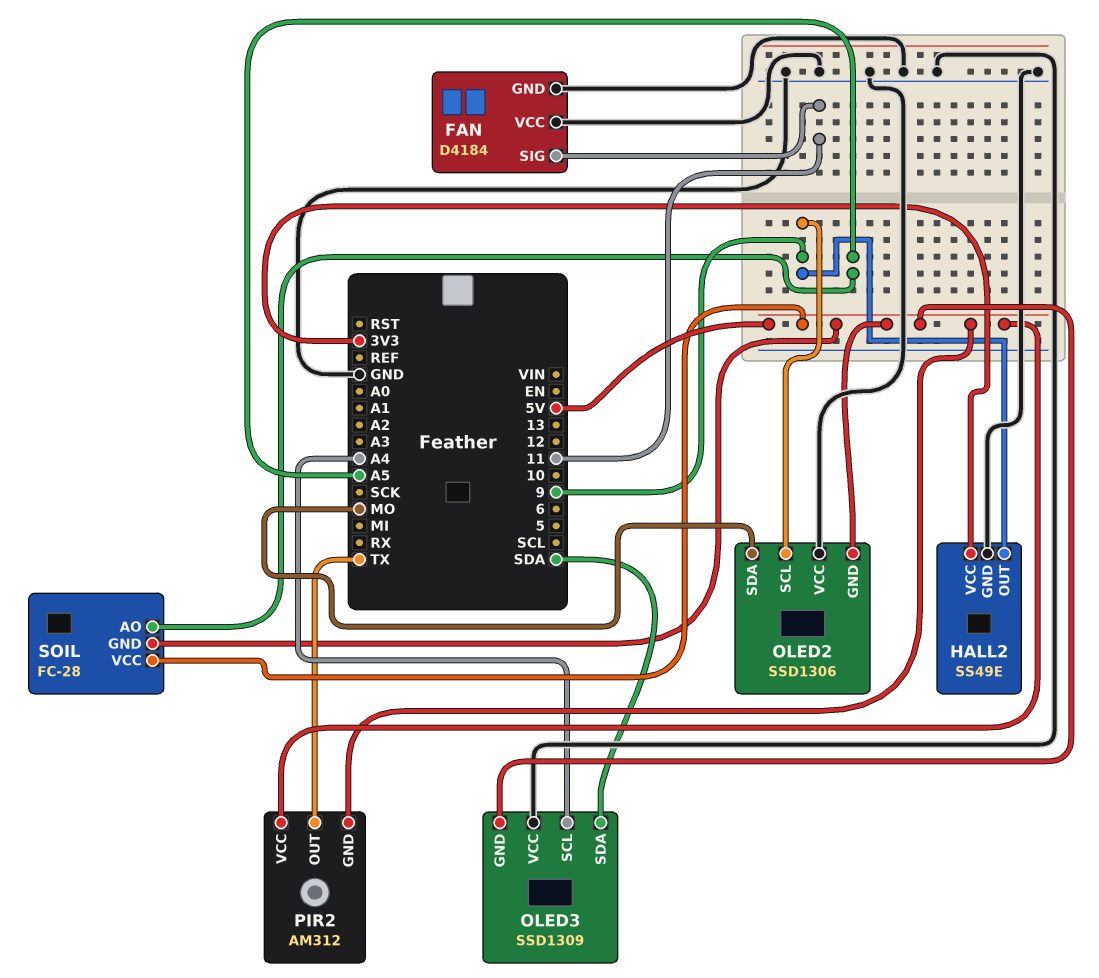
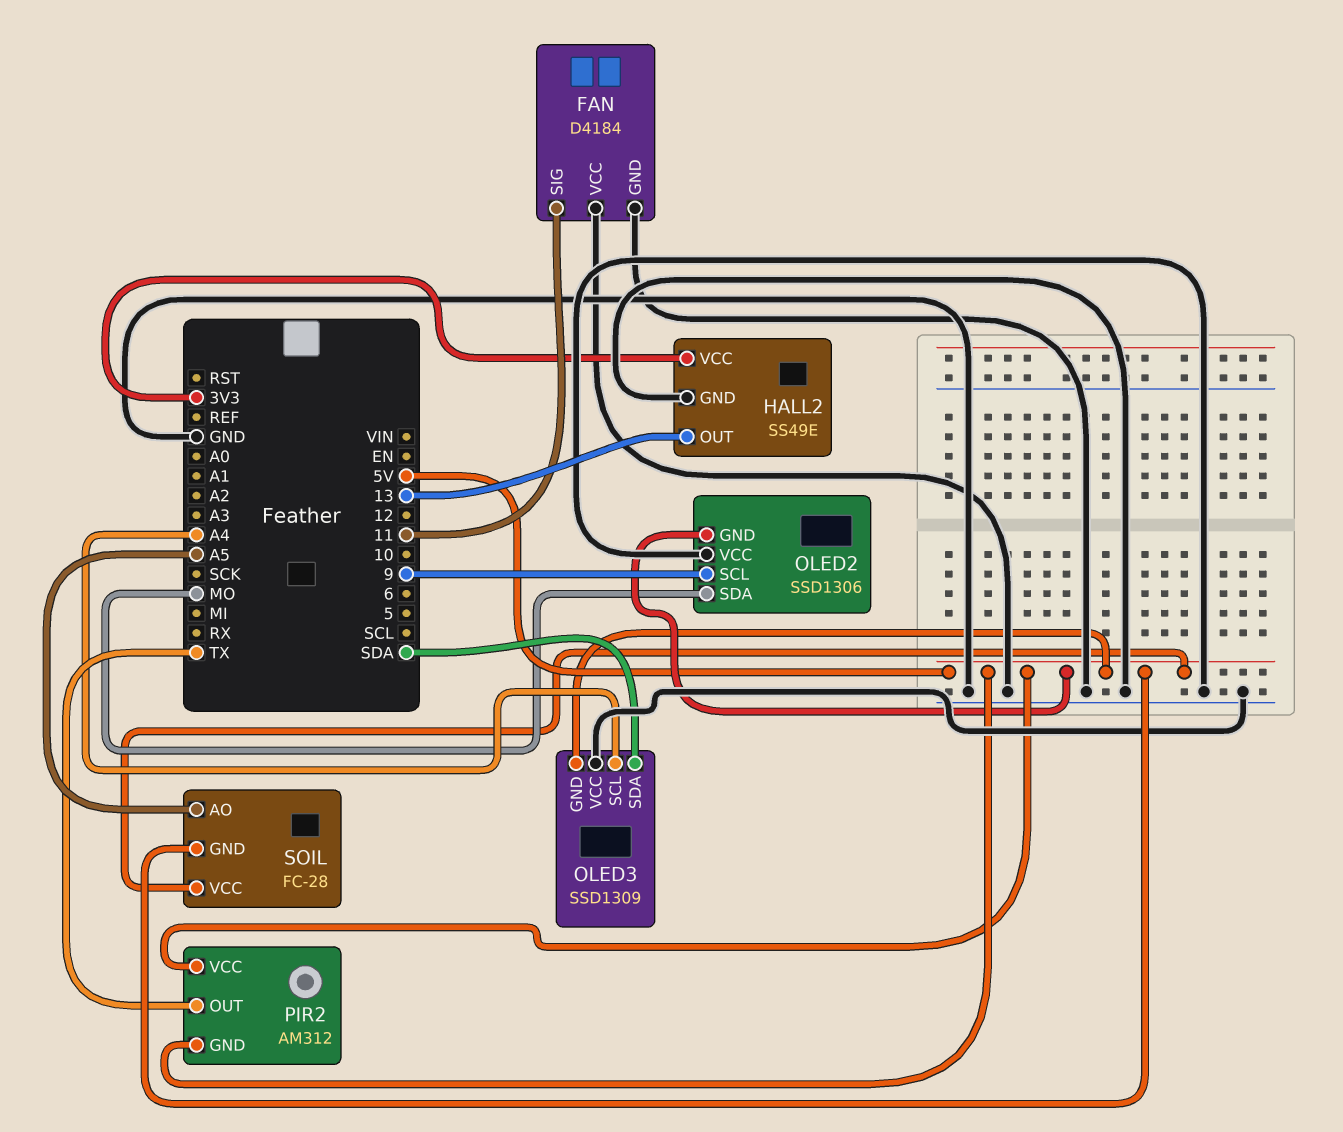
HALL2 pin OUT: 9 -> 13

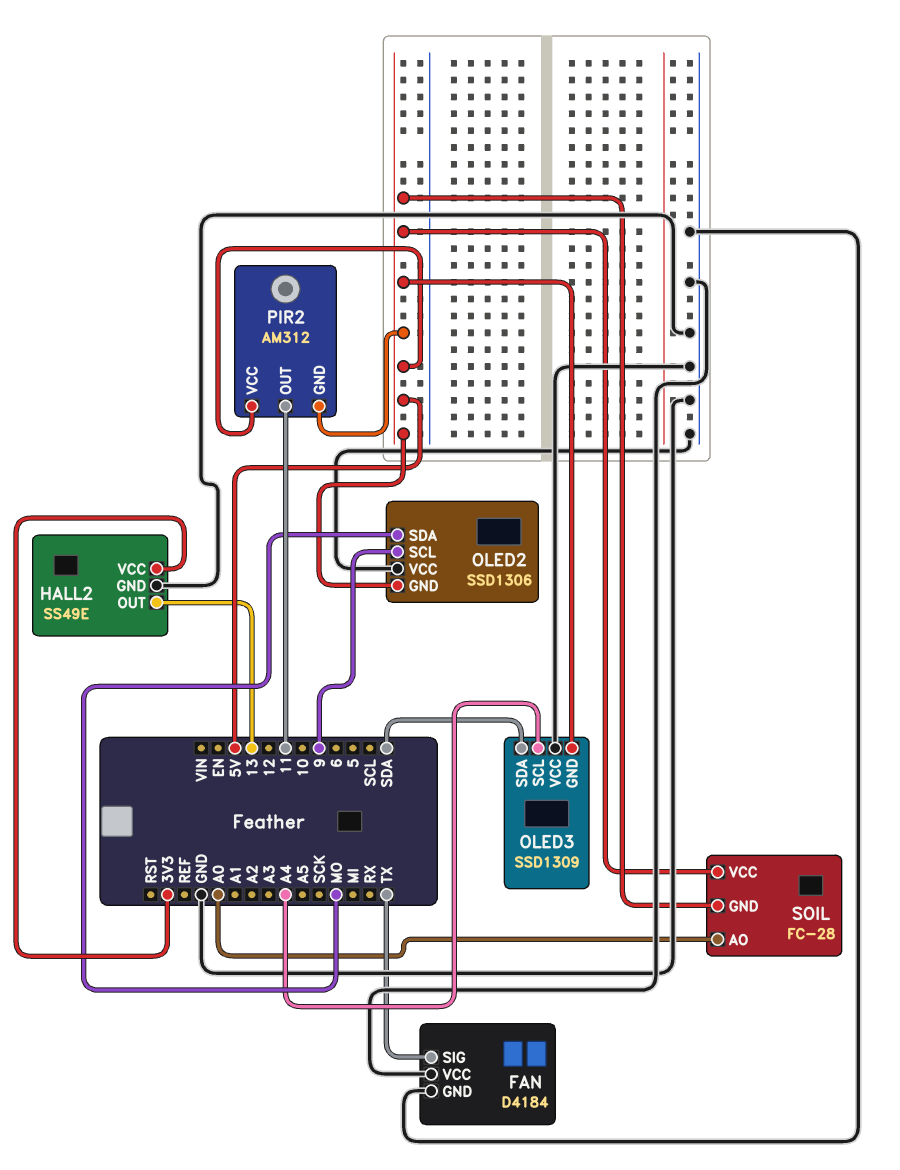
FAN pin SIG: 11 -> TX
PIR2 pin OUT: TX -> 11
SOIL pin AO: A5 -> A0

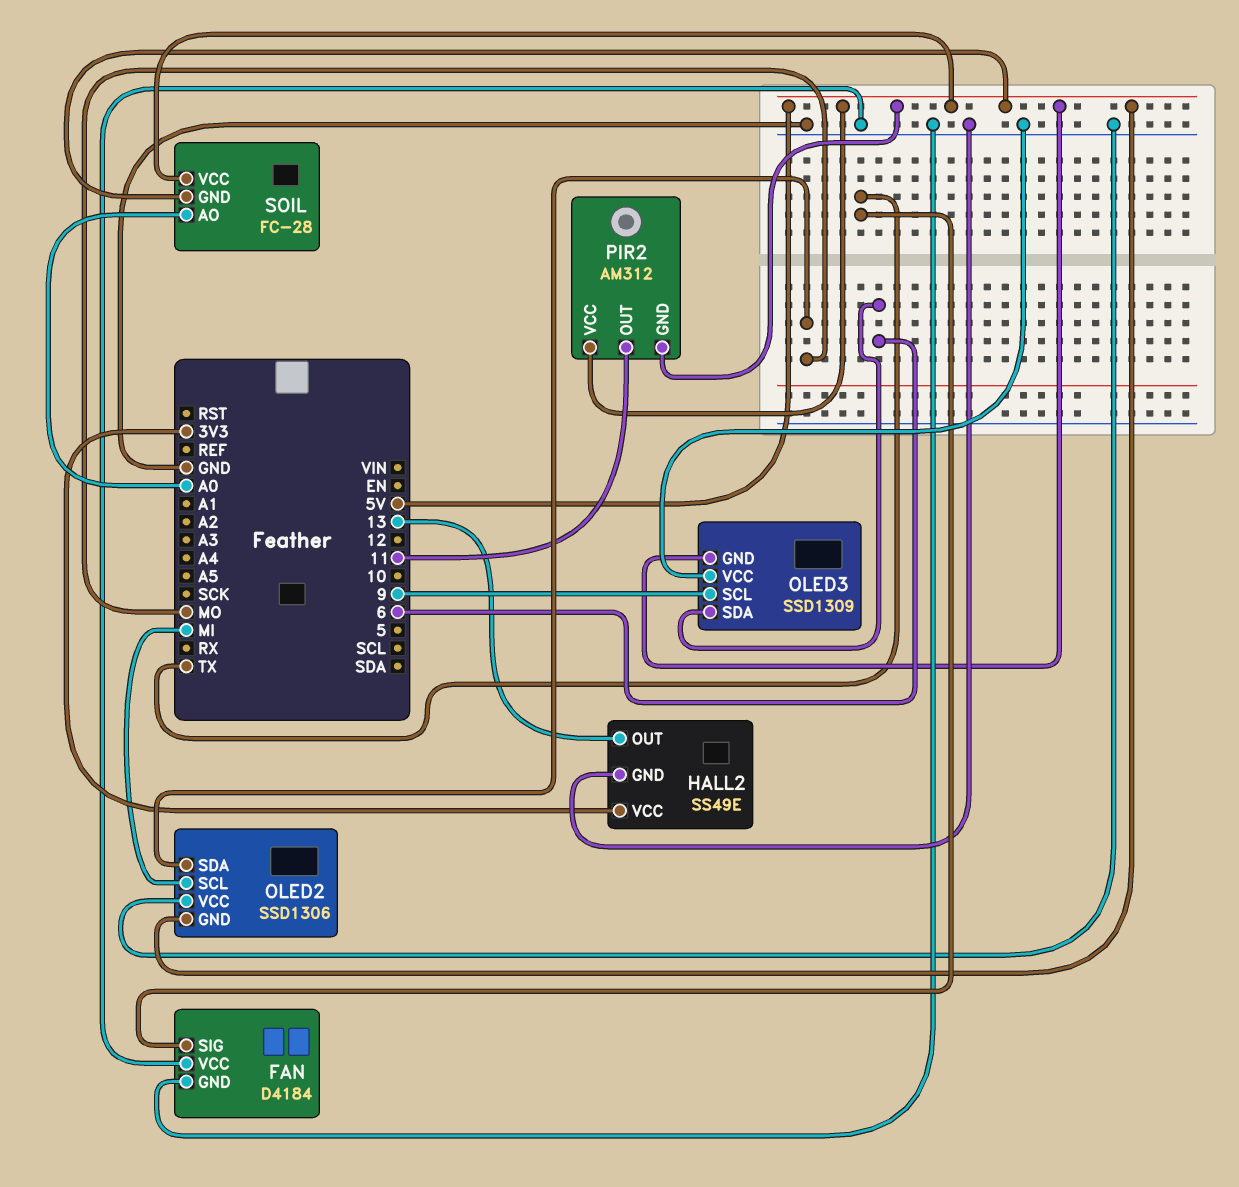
OLED2 pin SCL: 9 -> MI
OLED3 pin SCL: A4 -> 9
OLED3 pin SDA: SDA -> 6

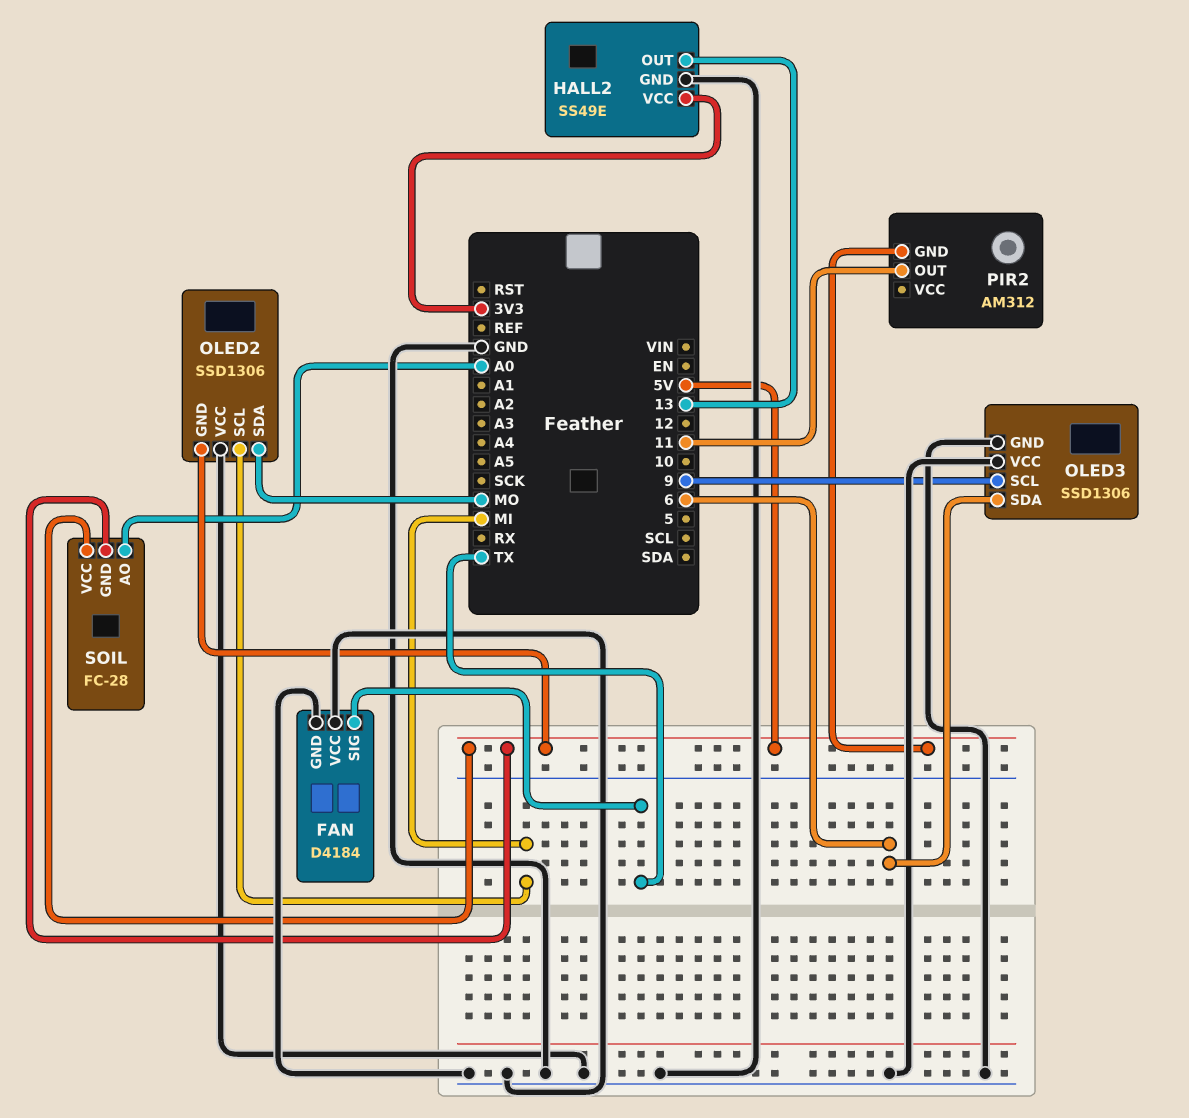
OLED3: SSD1309 -> SSD1306
OLED3 pin GND: 5V -> GND
PIR2 pin VCC: 5V -> none

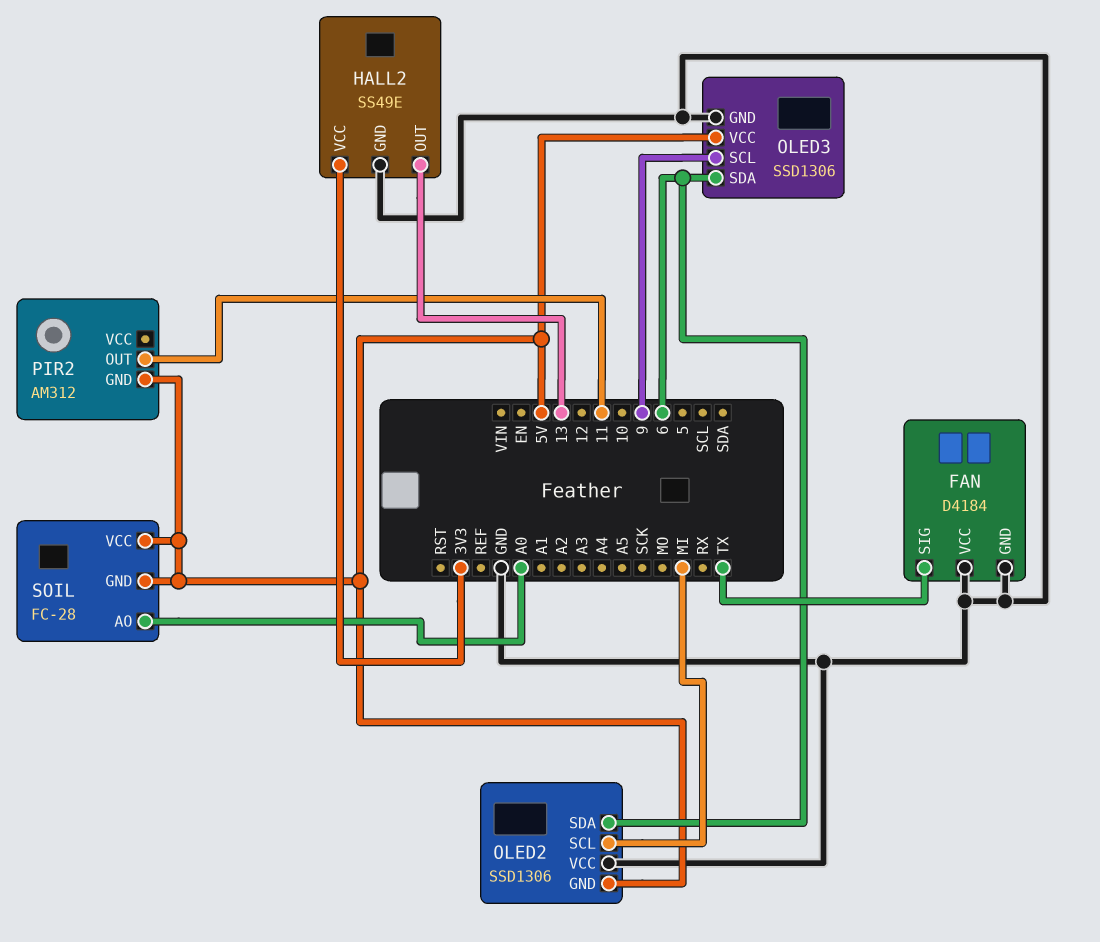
OLED2 pin SDA: MO -> 6
OLED3 pin VCC: GND -> 5V

